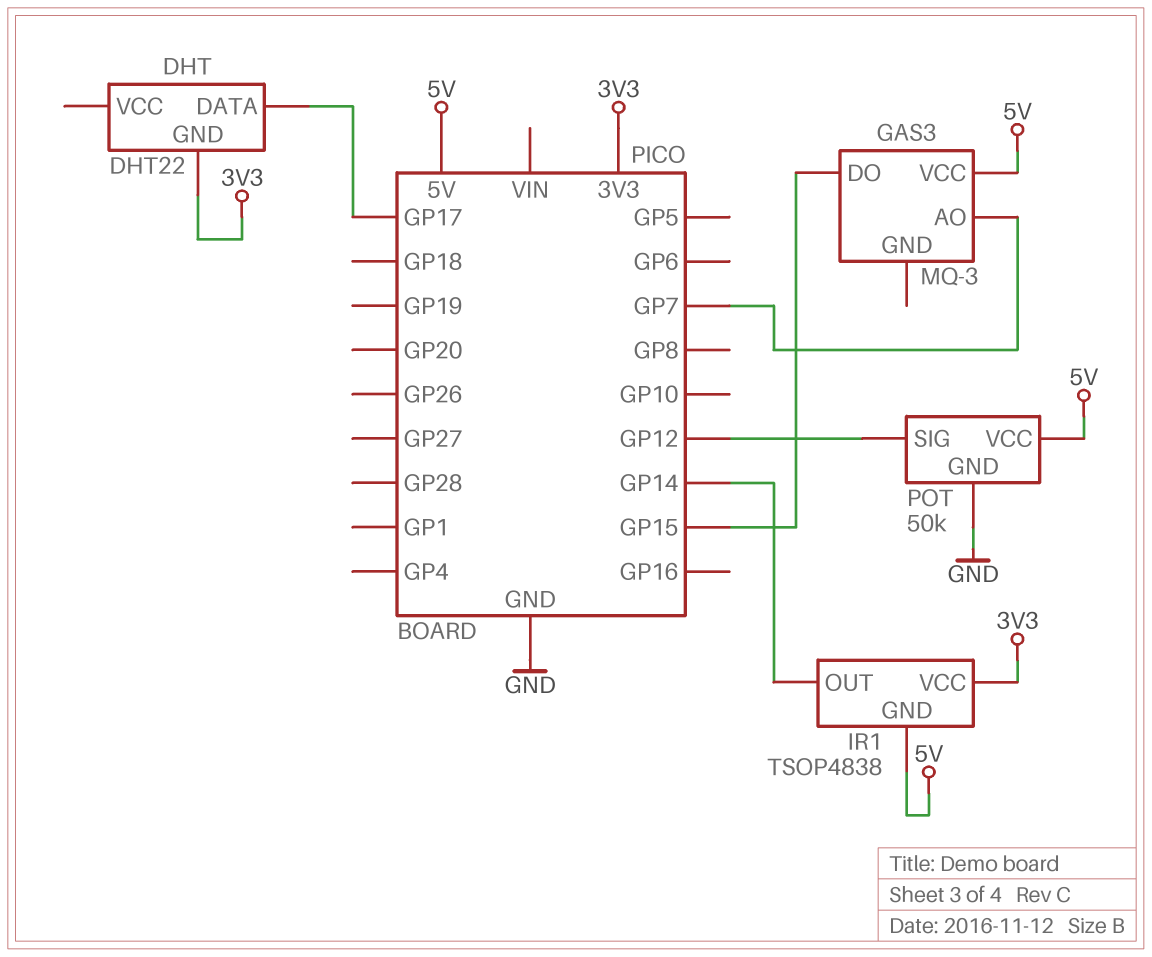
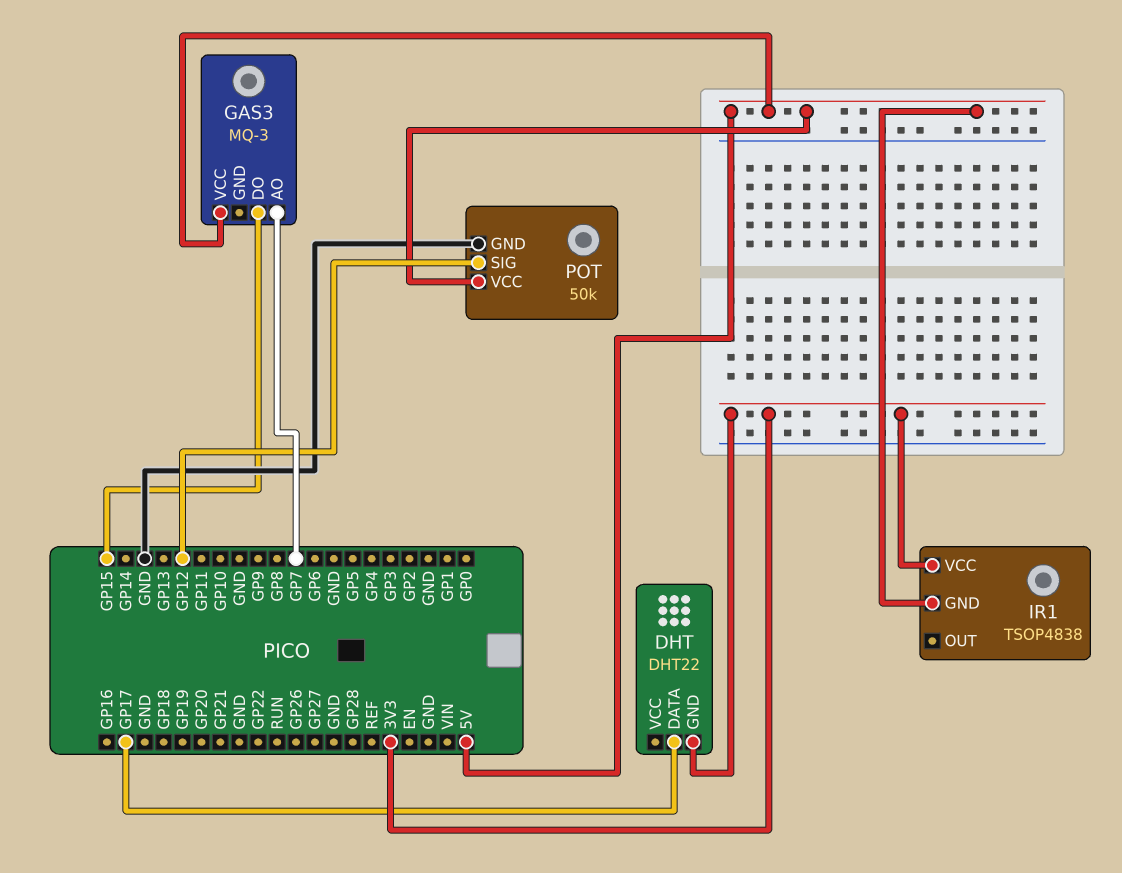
IR1 pin OUT: GP14 -> none

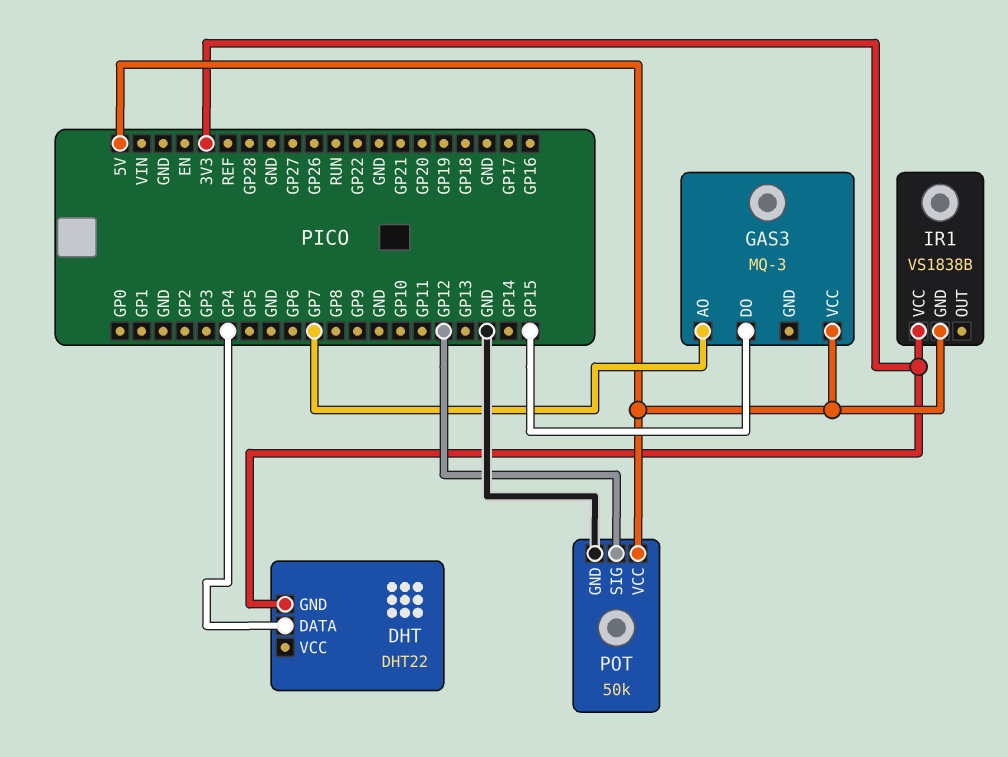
DHT pin DATA: GP17 -> GP4
IR1: TSOP4838 -> VS1838B

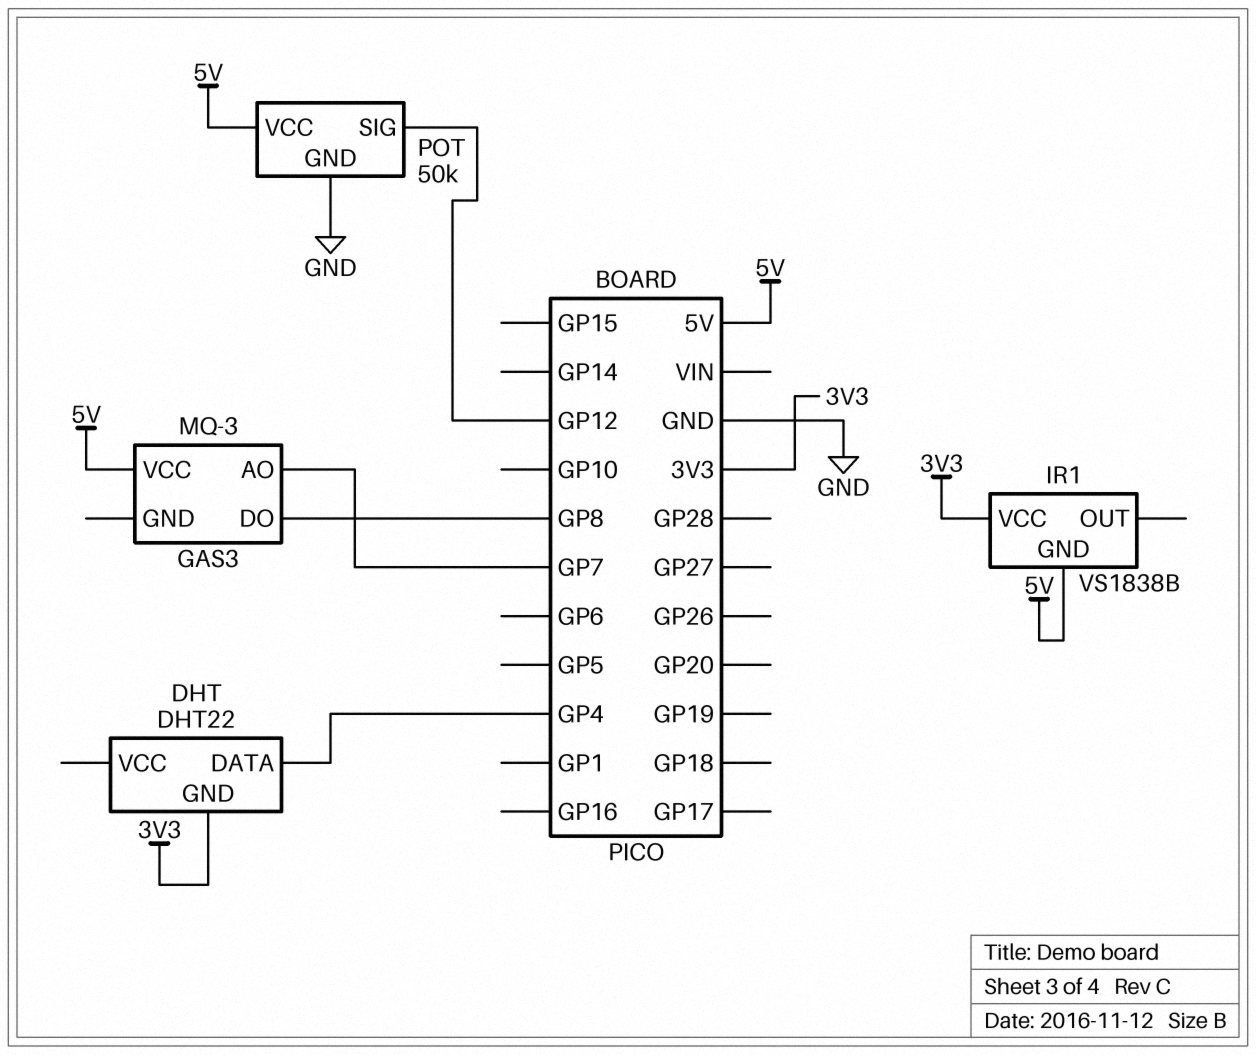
GAS3 pin DO: GP15 -> GP8

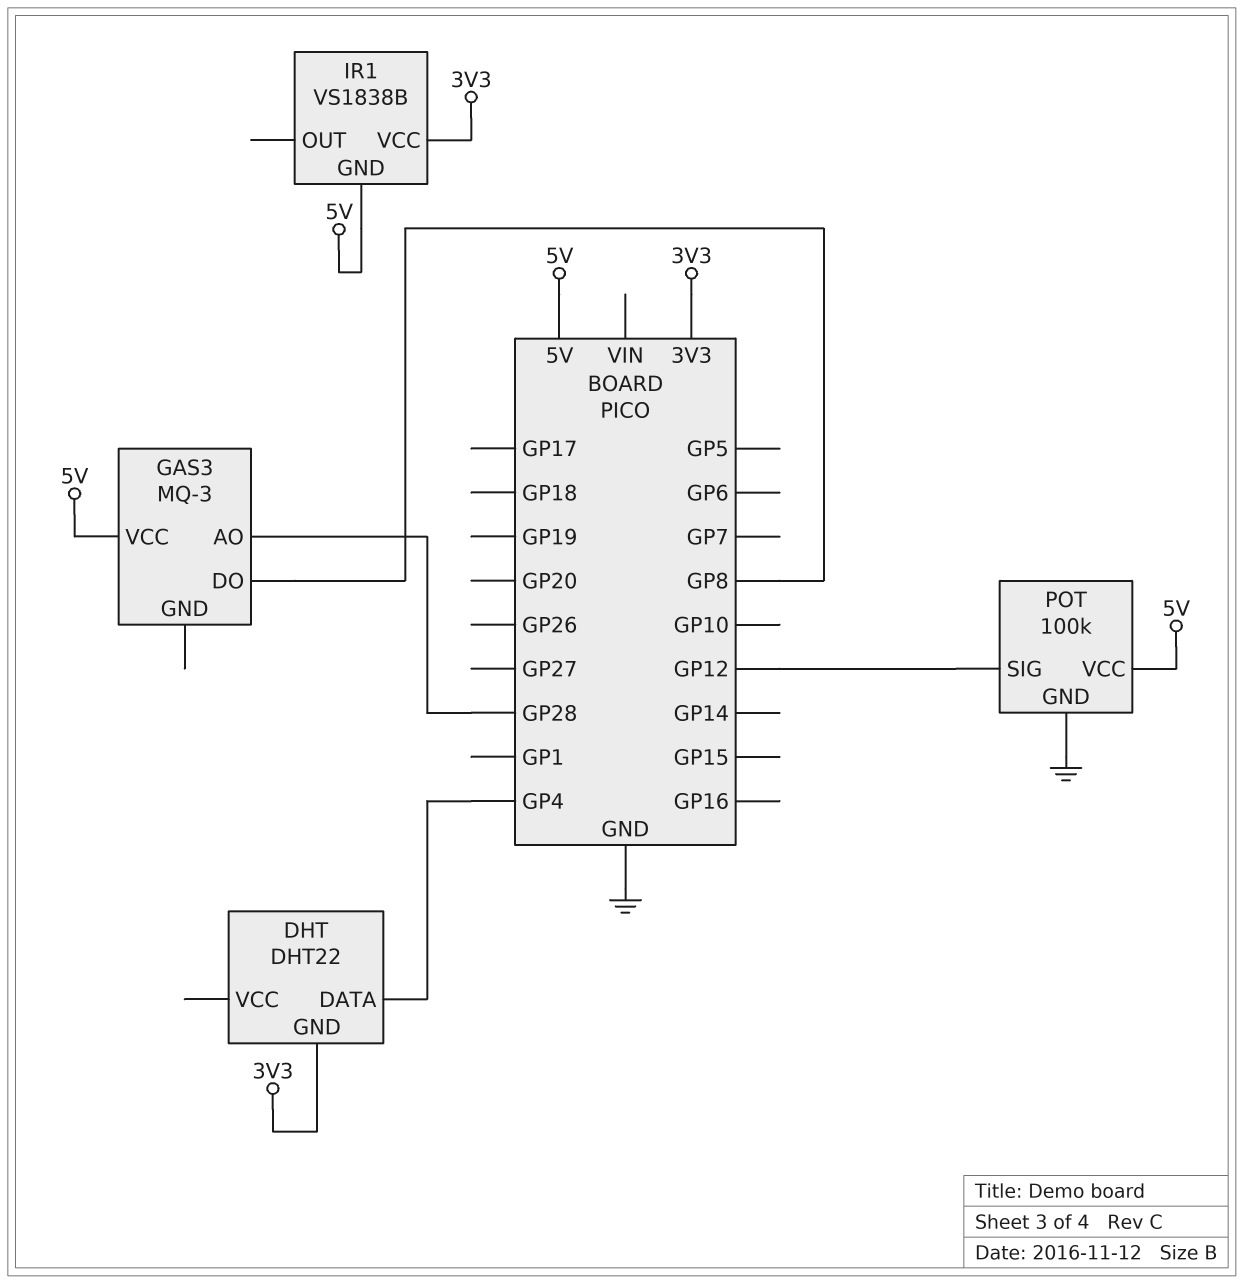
GAS3 pin AO: GP7 -> GP28
POT: 50k -> 100k

